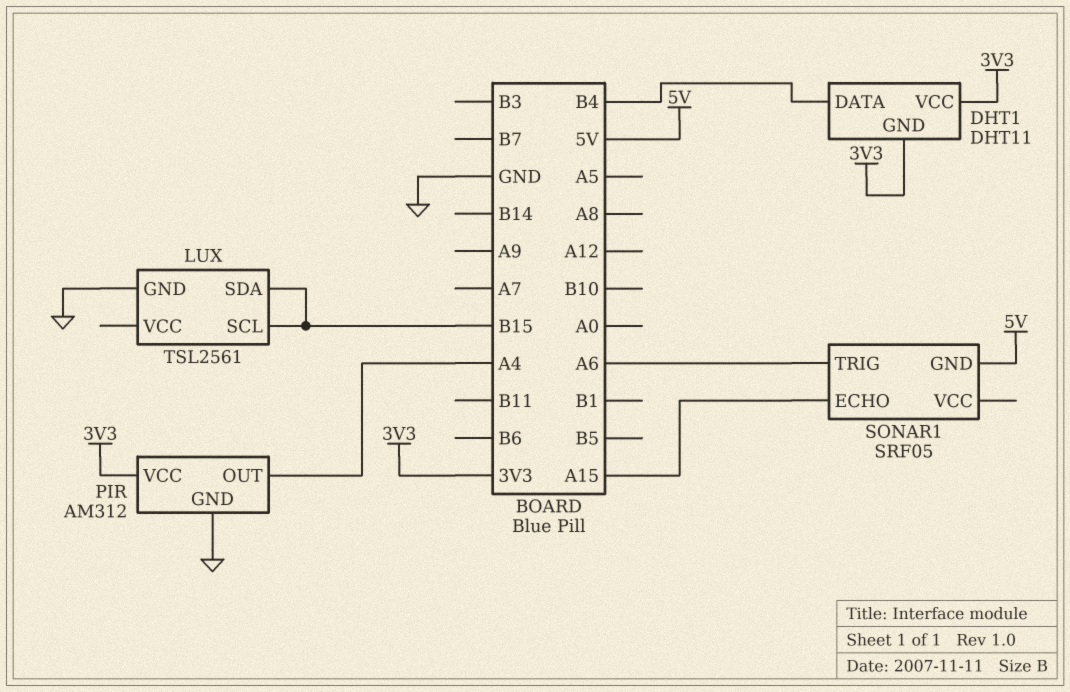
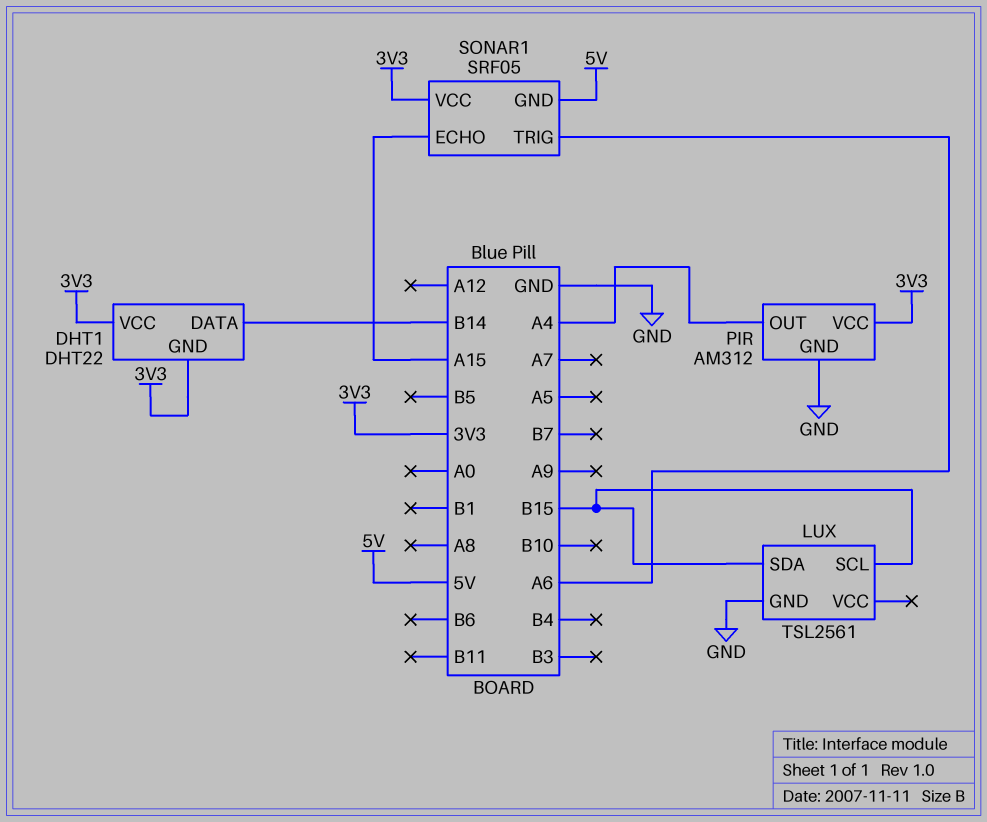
DHT1: DHT11 -> DHT22
DHT1 pin DATA: B4 -> B14
SONAR1 pin VCC: none -> 3V3

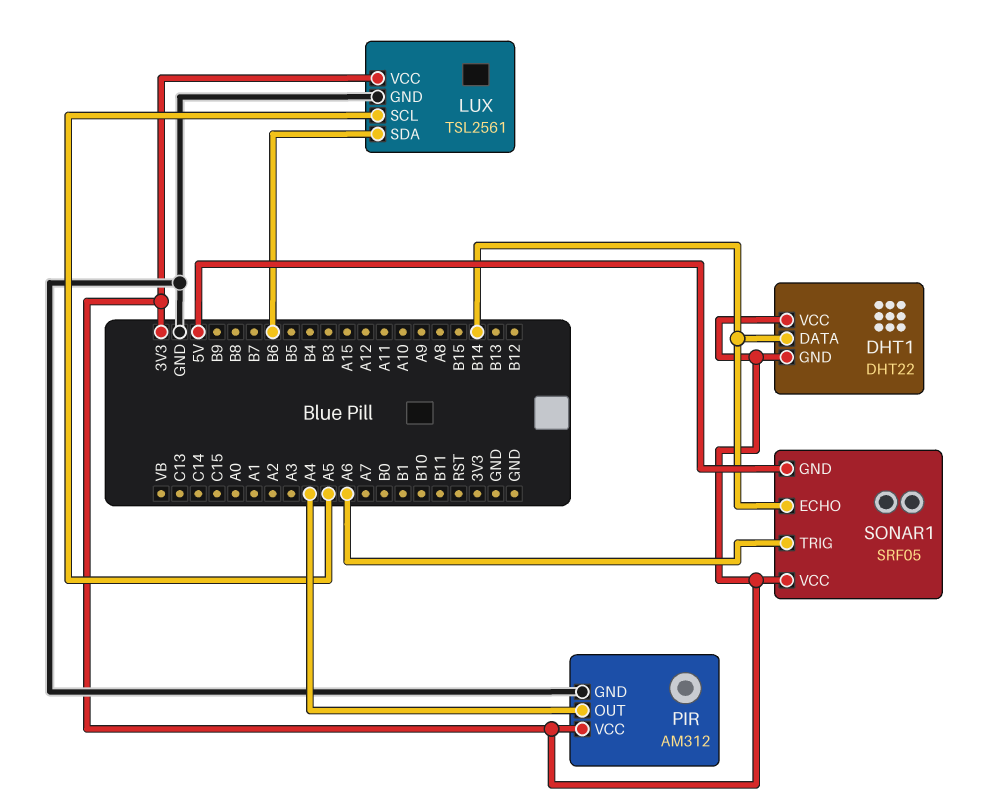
LUX pin SCL: B15 -> A5
LUX pin SDA: B15 -> B6
LUX pin VCC: none -> 3V3
SONAR1 pin ECHO: A15 -> B14

